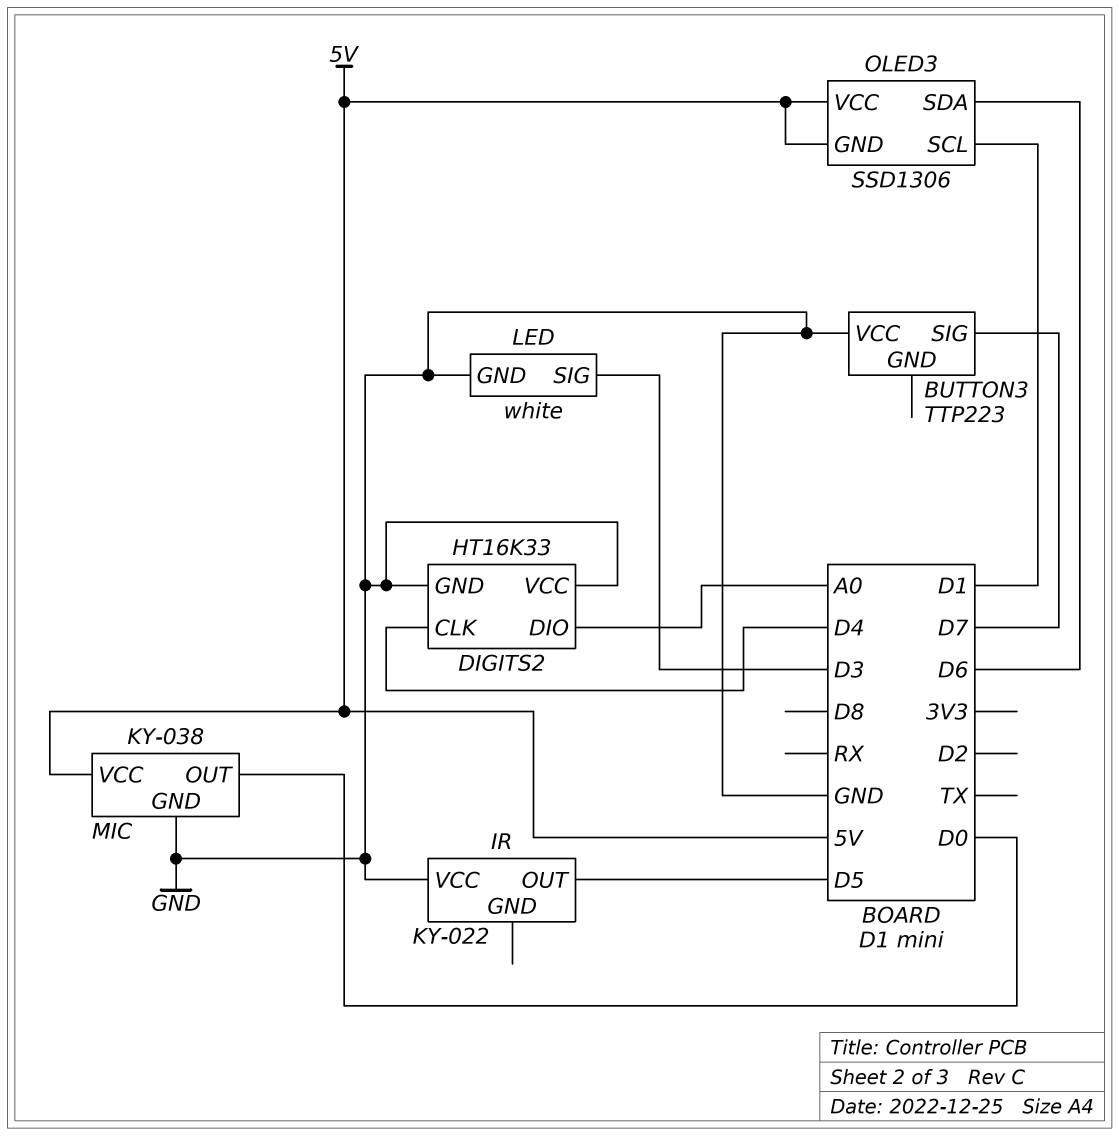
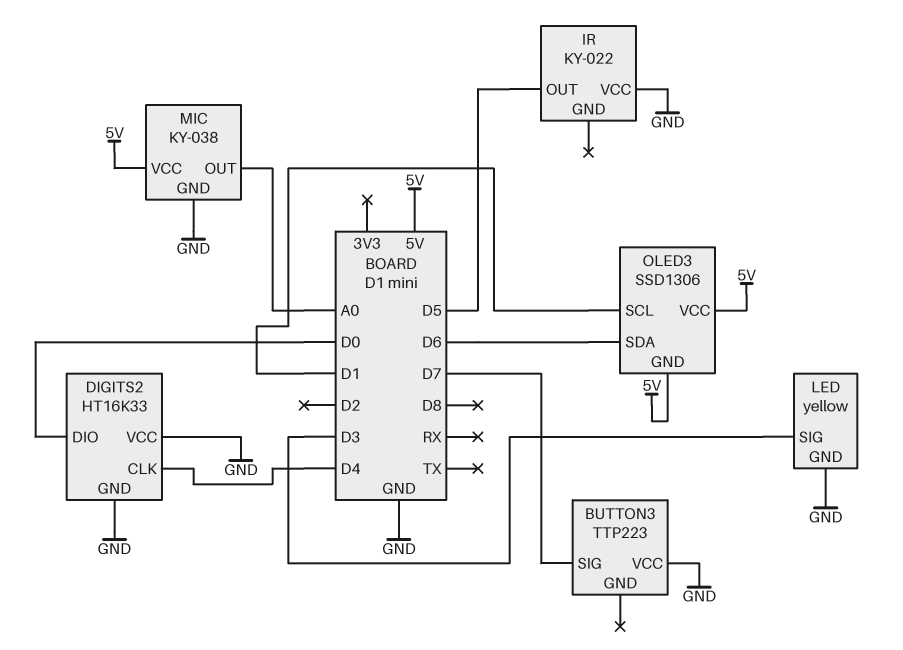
DIGITS2 pin DIO: A0 -> D0
LED: white -> yellow
MIC pin OUT: D0 -> A0

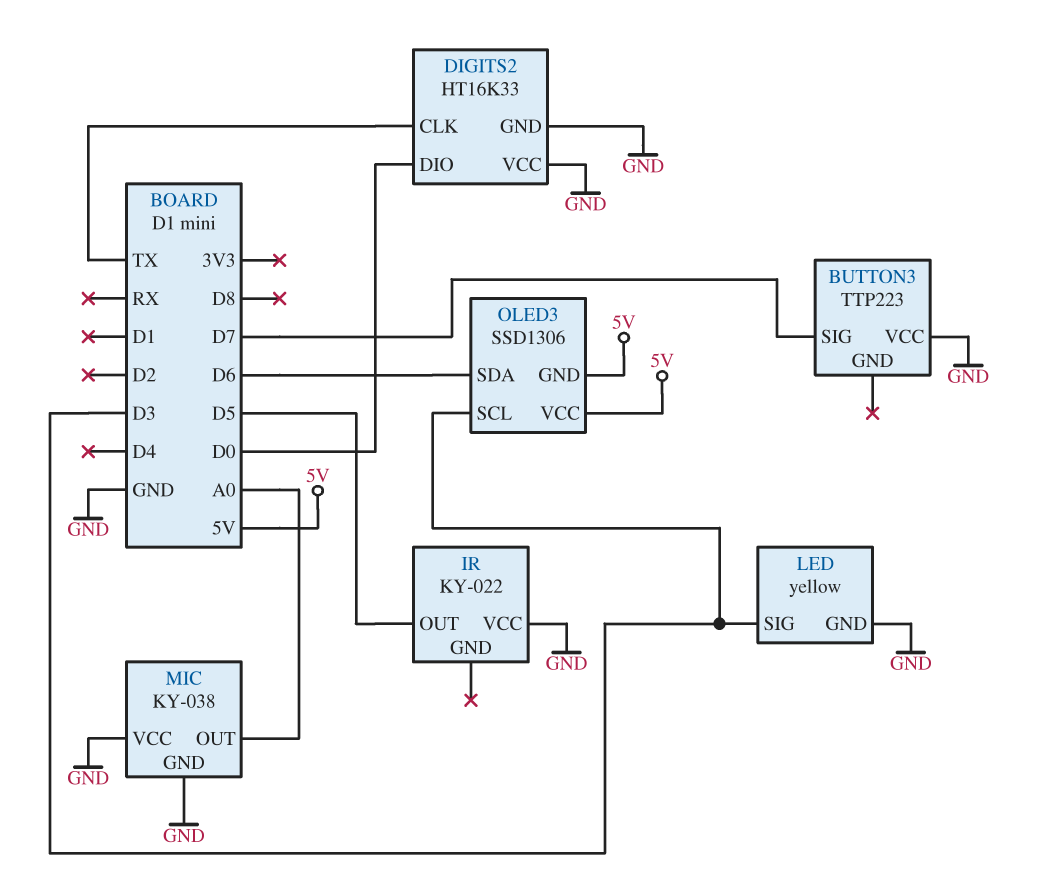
DIGITS2 pin CLK: D4 -> TX
MIC pin VCC: 5V -> GND
OLED3 pin SCL: D1 -> D3

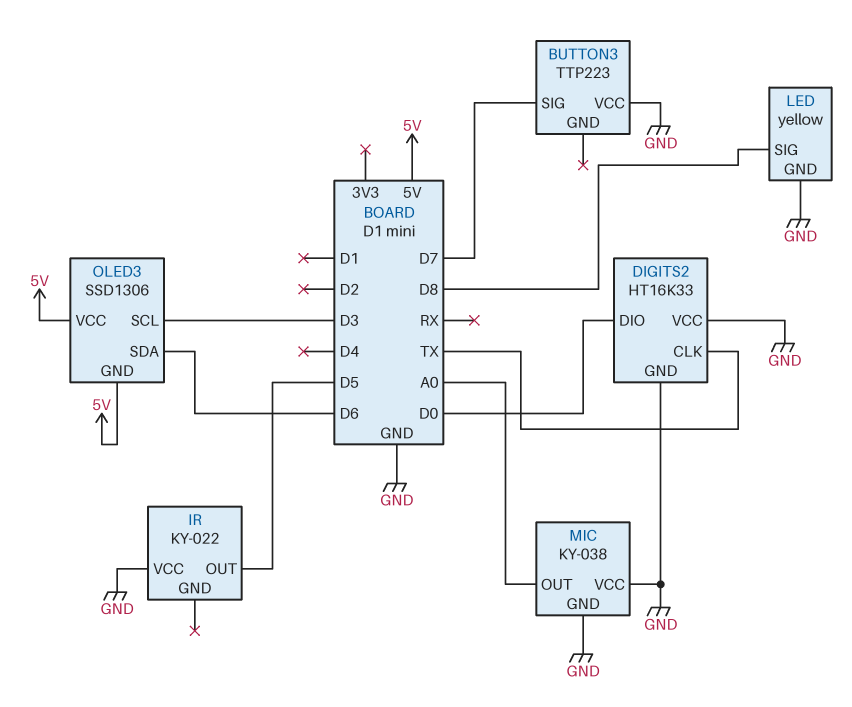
LED pin SIG: D3 -> D8

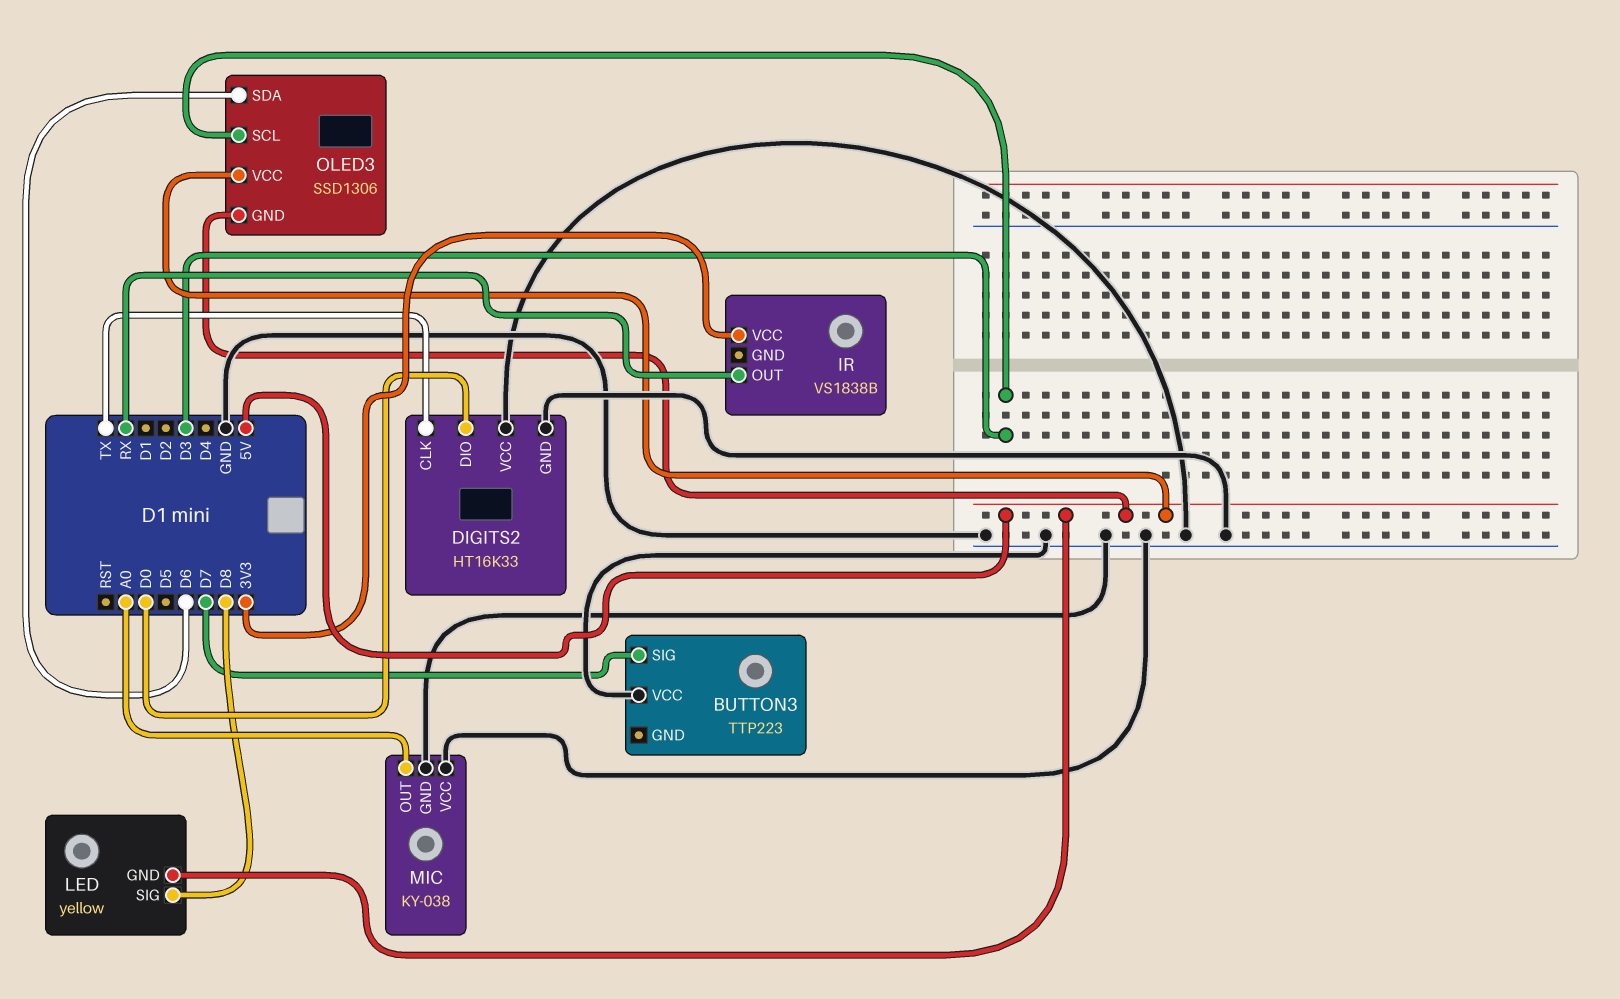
IR: KY-022 -> VS1838B
IR pin OUT: D5 -> RX
IR pin VCC: GND -> 3V3
LED pin GND: GND -> 5V

